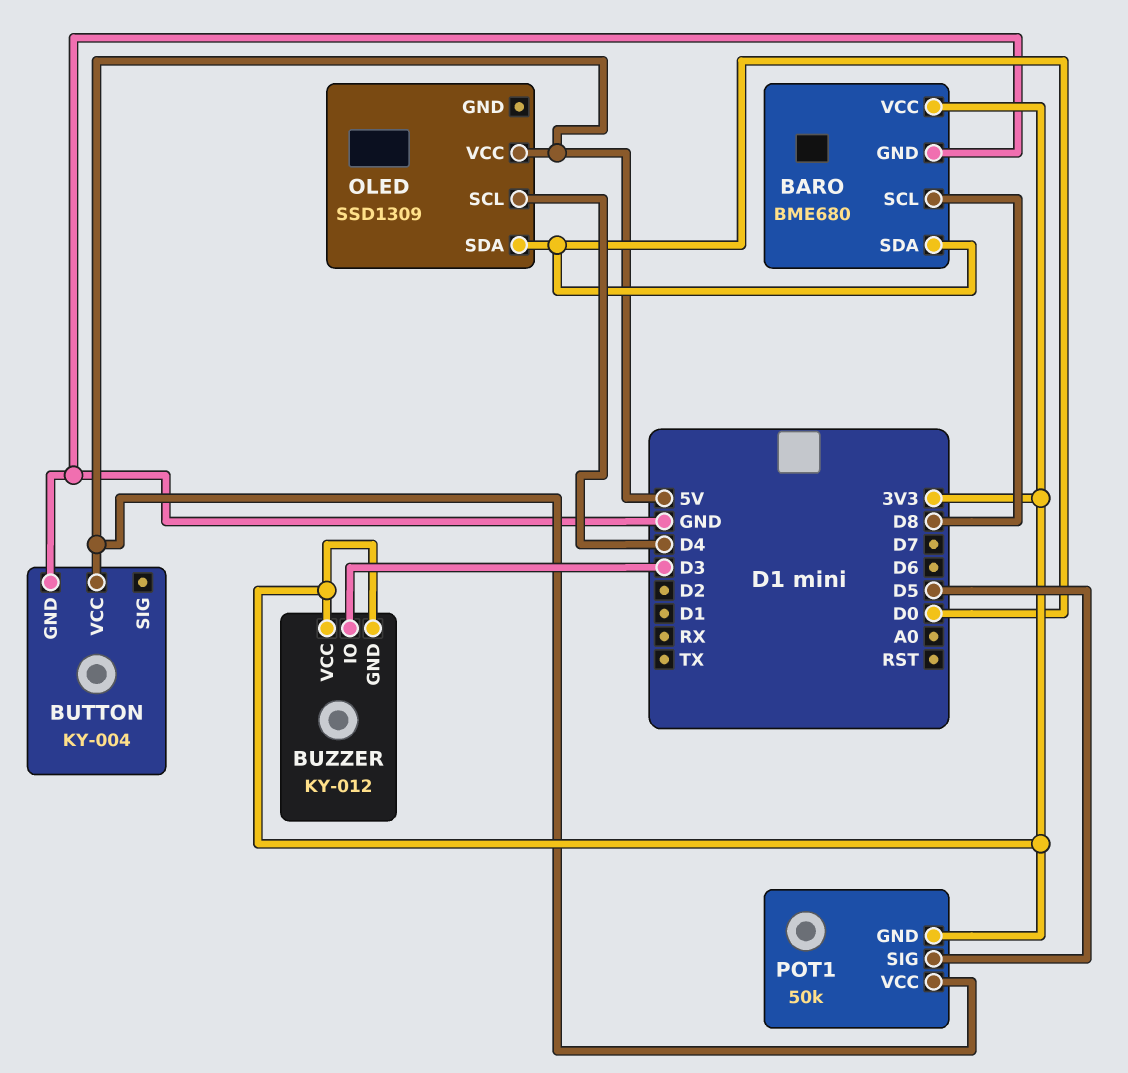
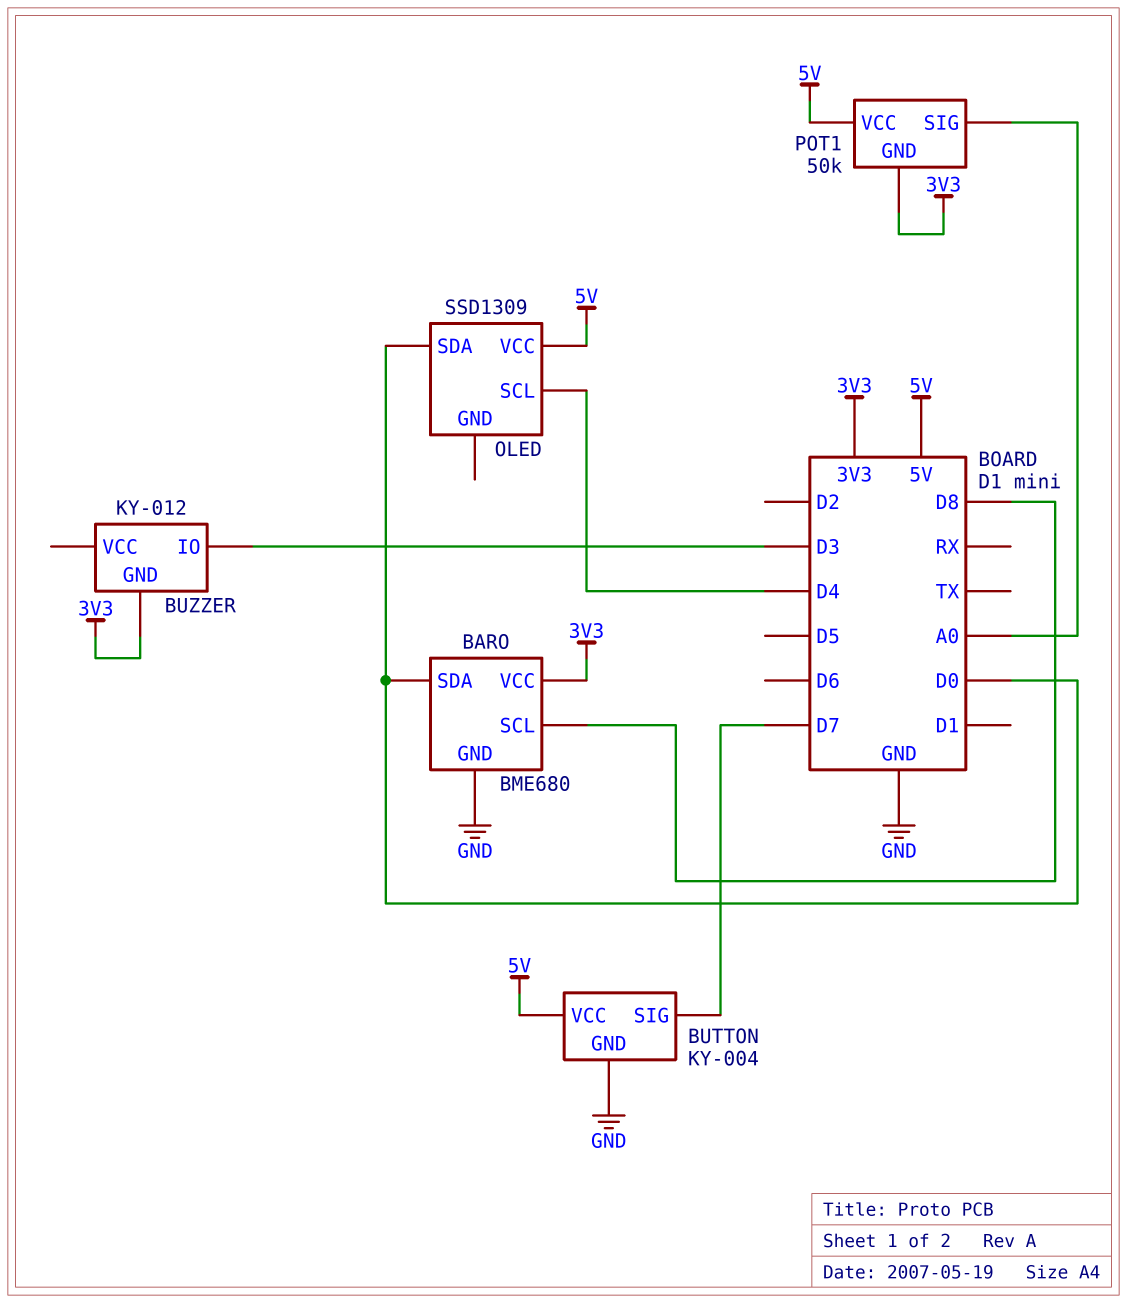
BUTTON pin SIG: none -> D7
BUZZER pin VCC: 3V3 -> none
POT1 pin SIG: D5 -> A0

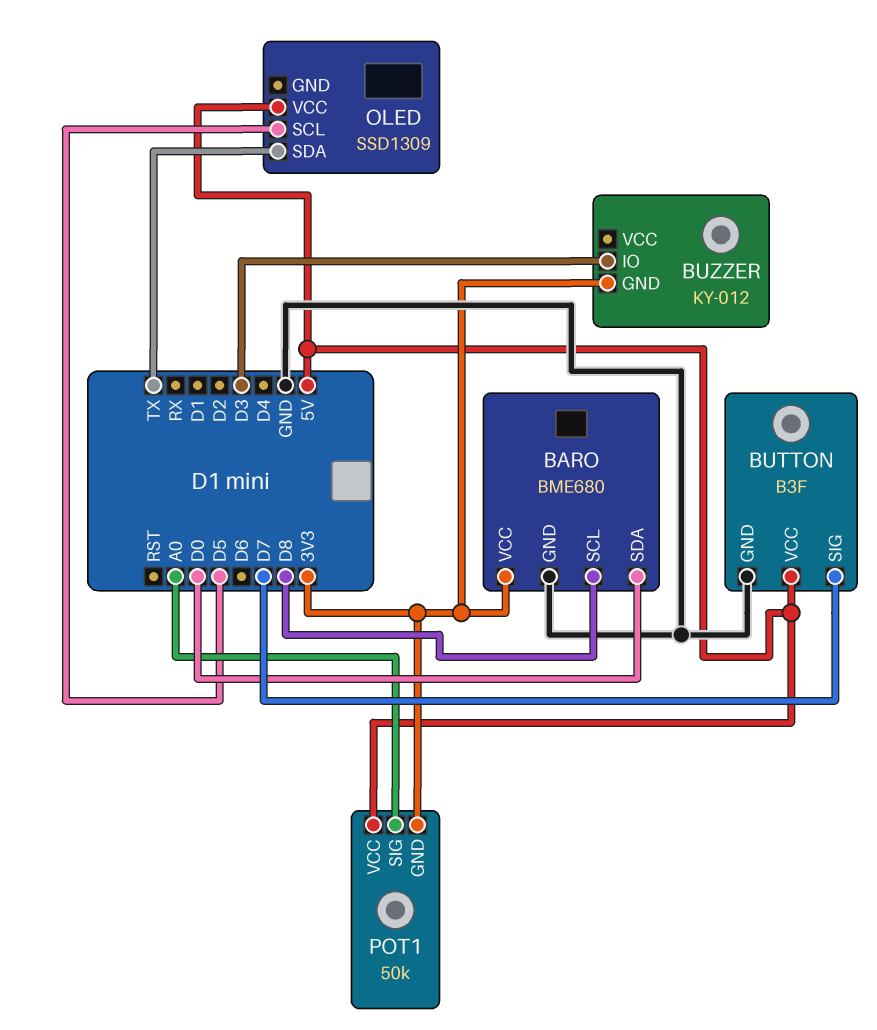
BUTTON: KY-004 -> B3F
OLED pin SCL: D4 -> D5
OLED pin SDA: D0 -> TX

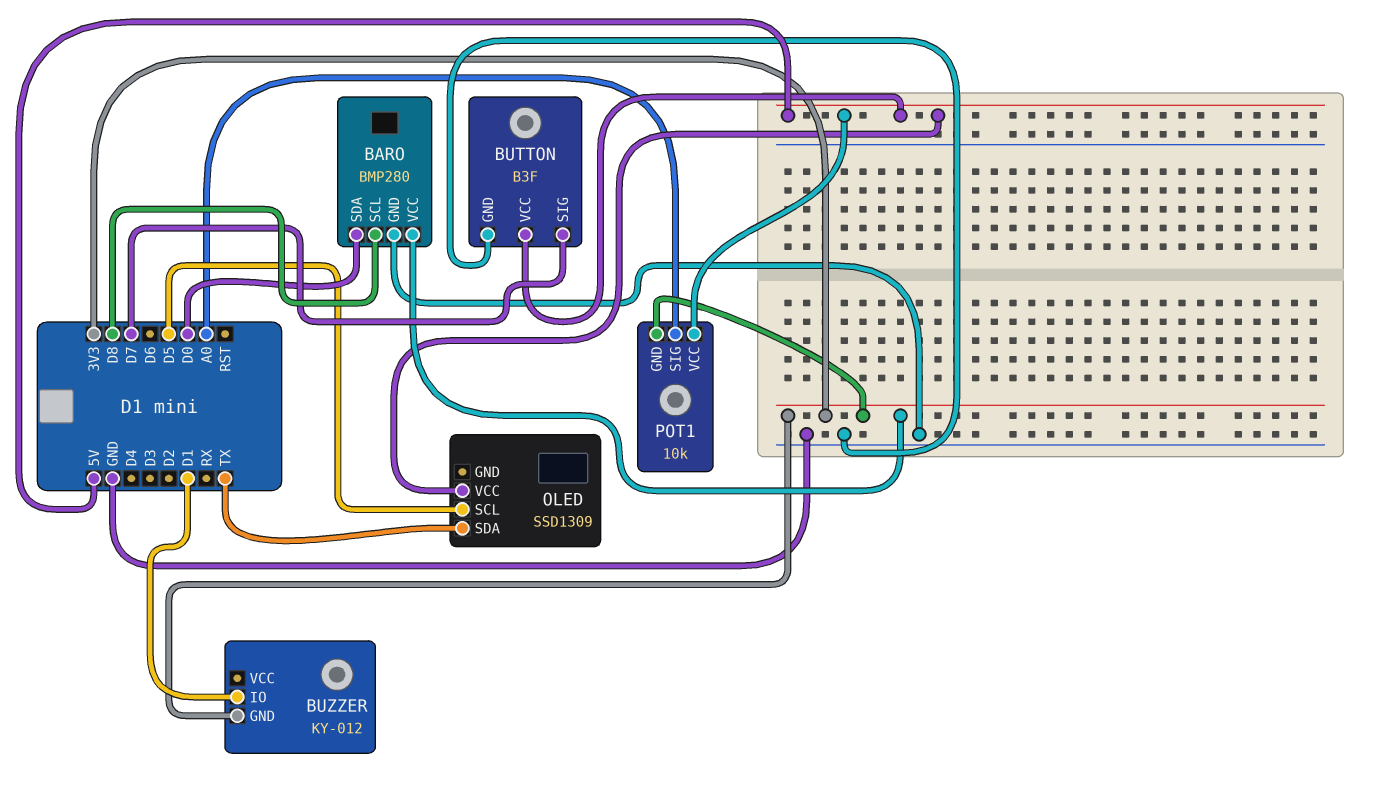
BARO: BME680 -> BMP280
BUZZER pin IO: D3 -> D1
POT1: 50k -> 10k

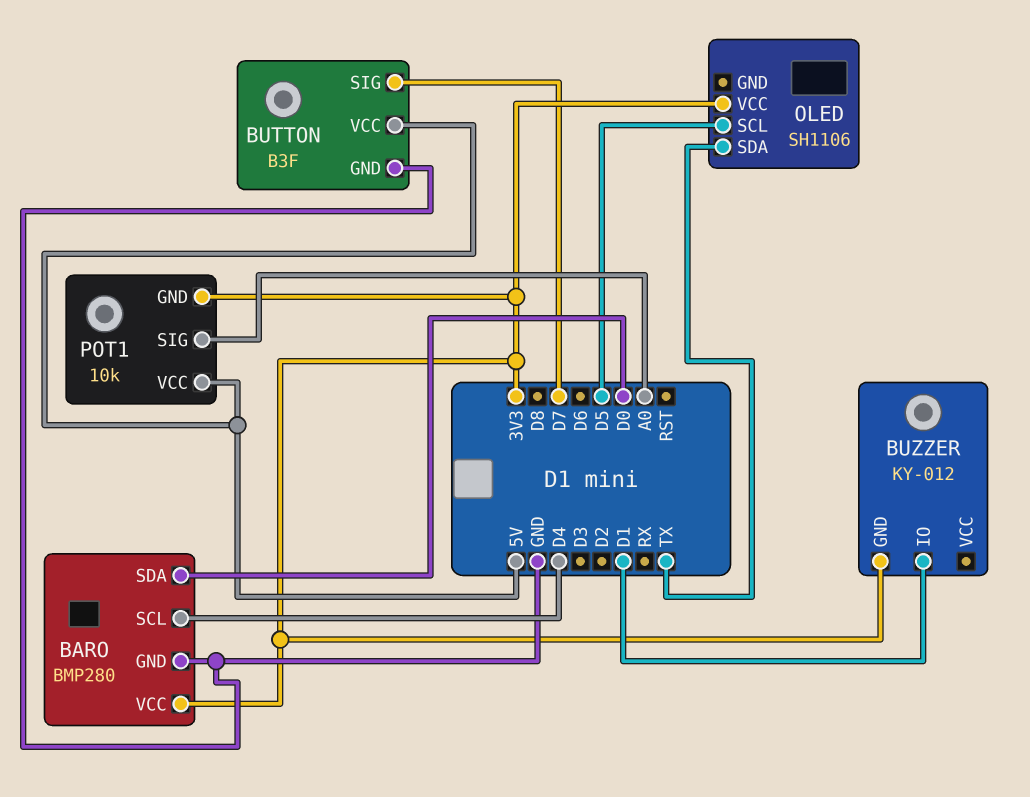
BARO pin SCL: D8 -> D4
OLED: SSD1309 -> SH1106
OLED pin VCC: 5V -> 3V3

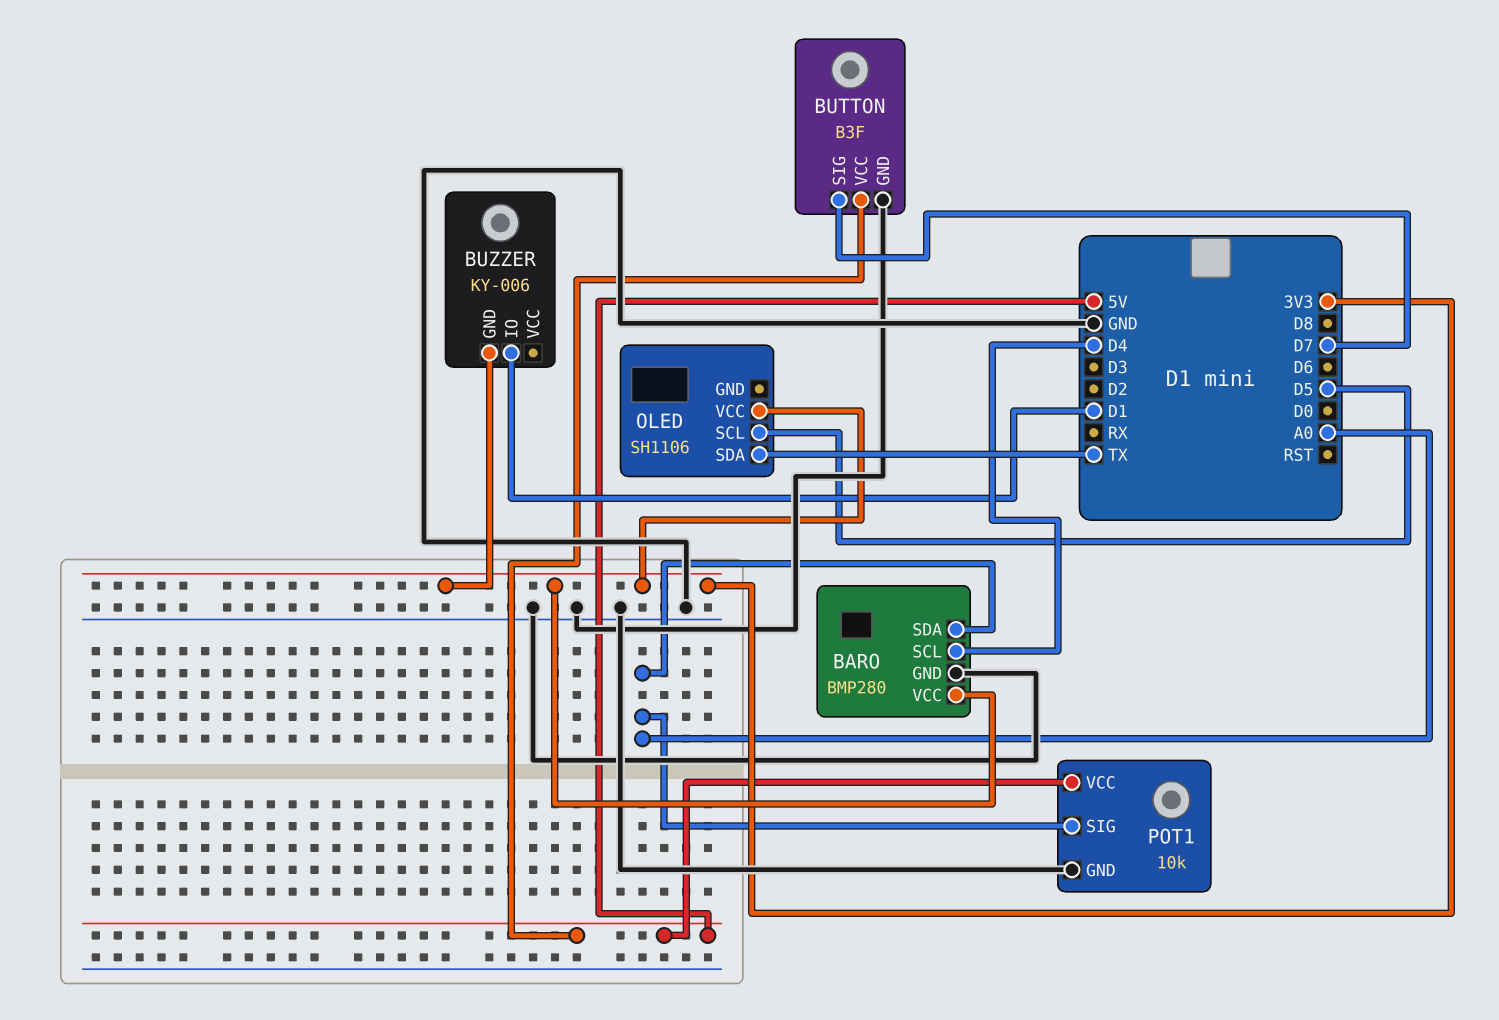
BARO pin SDA: D0 -> A0
BUZZER: KY-012 -> KY-006
POT1 pin GND: 3V3 -> GND

